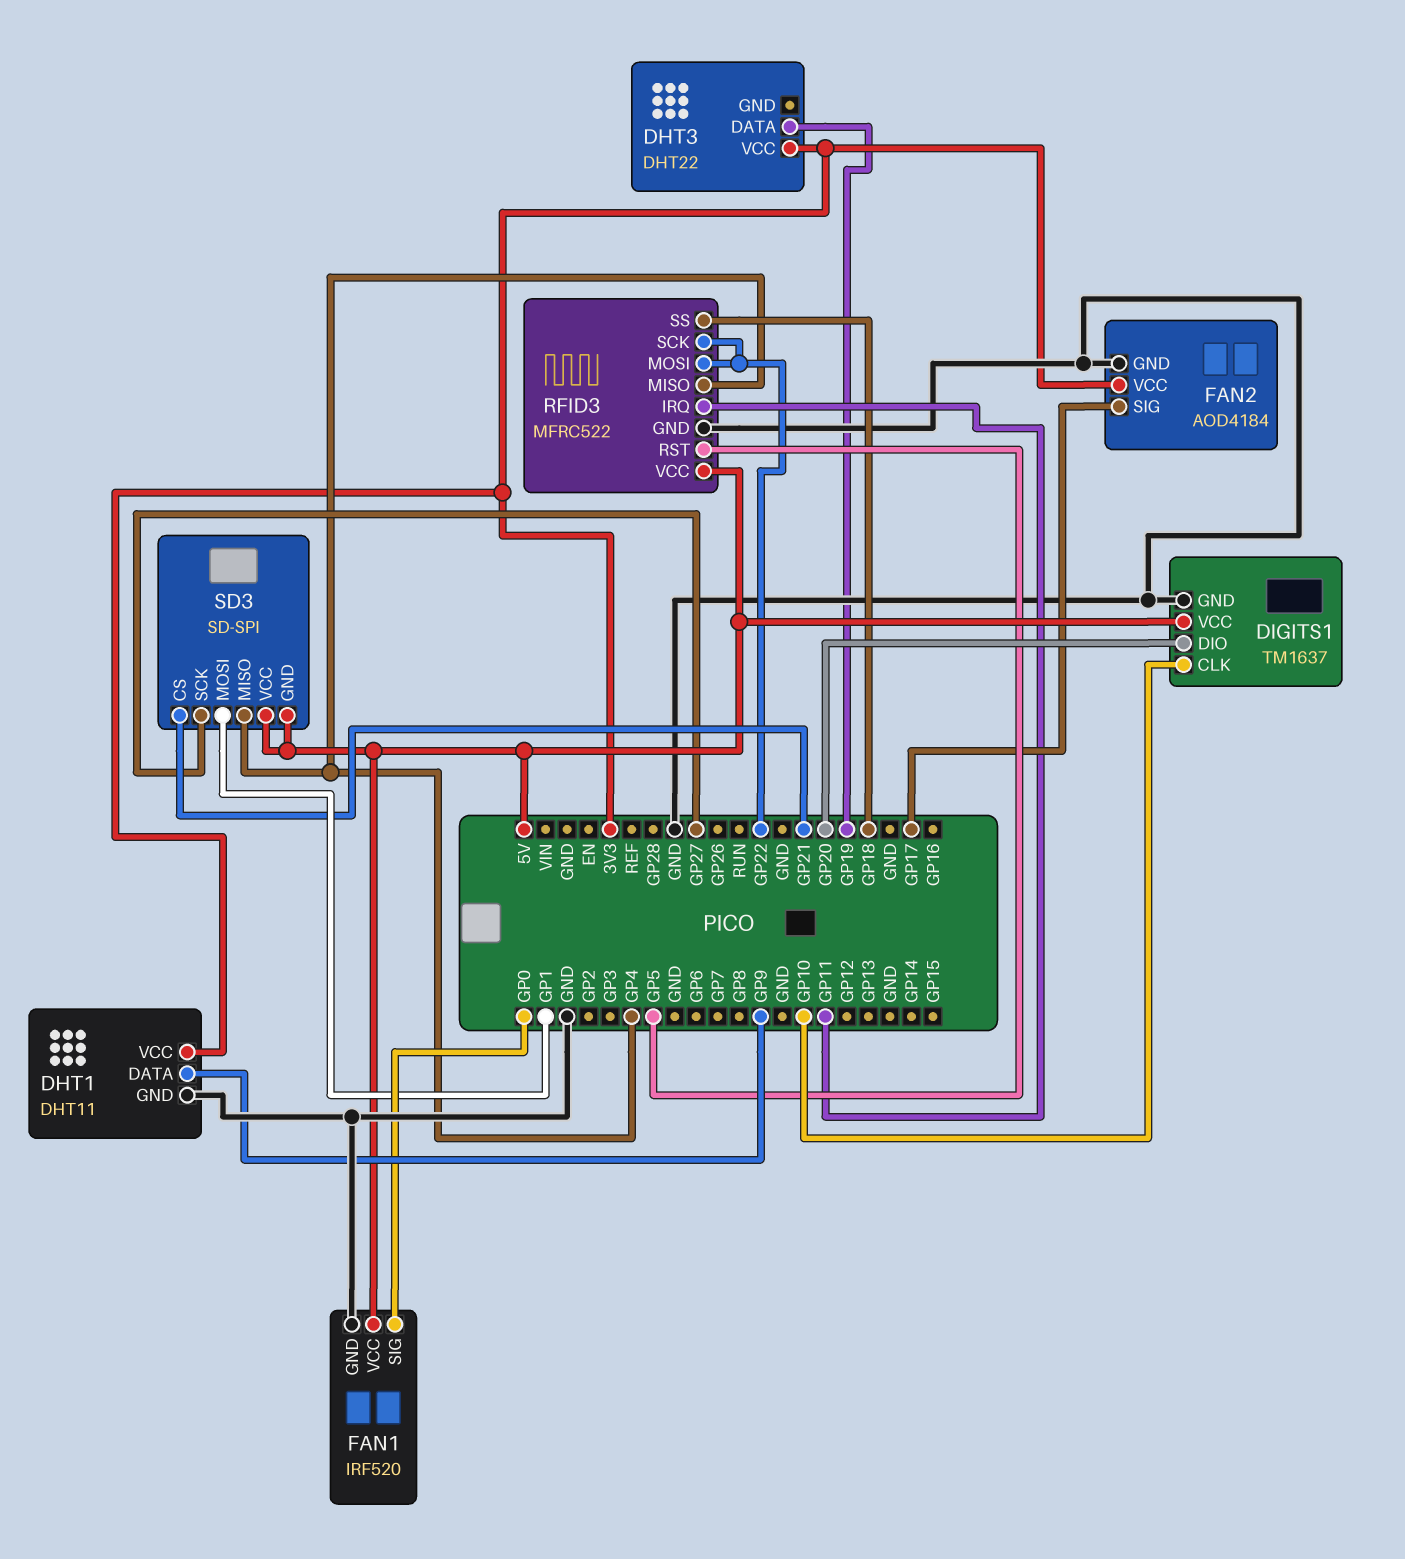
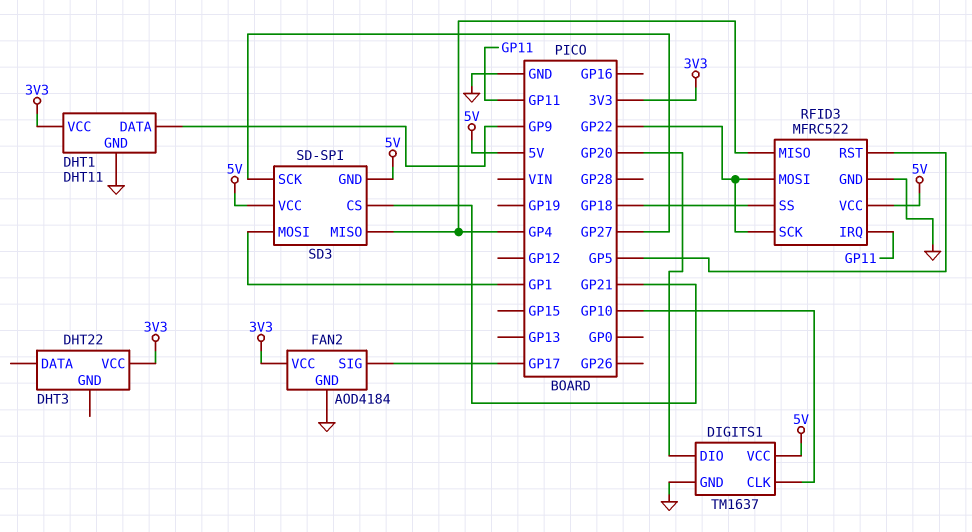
DHT3 pin DATA: GP19 -> none
FAN1: IRF520 -> none
FAN1 pin GND: GND -> none
FAN1 pin SIG: GP0 -> none
FAN1 pin VCC: 5V -> none

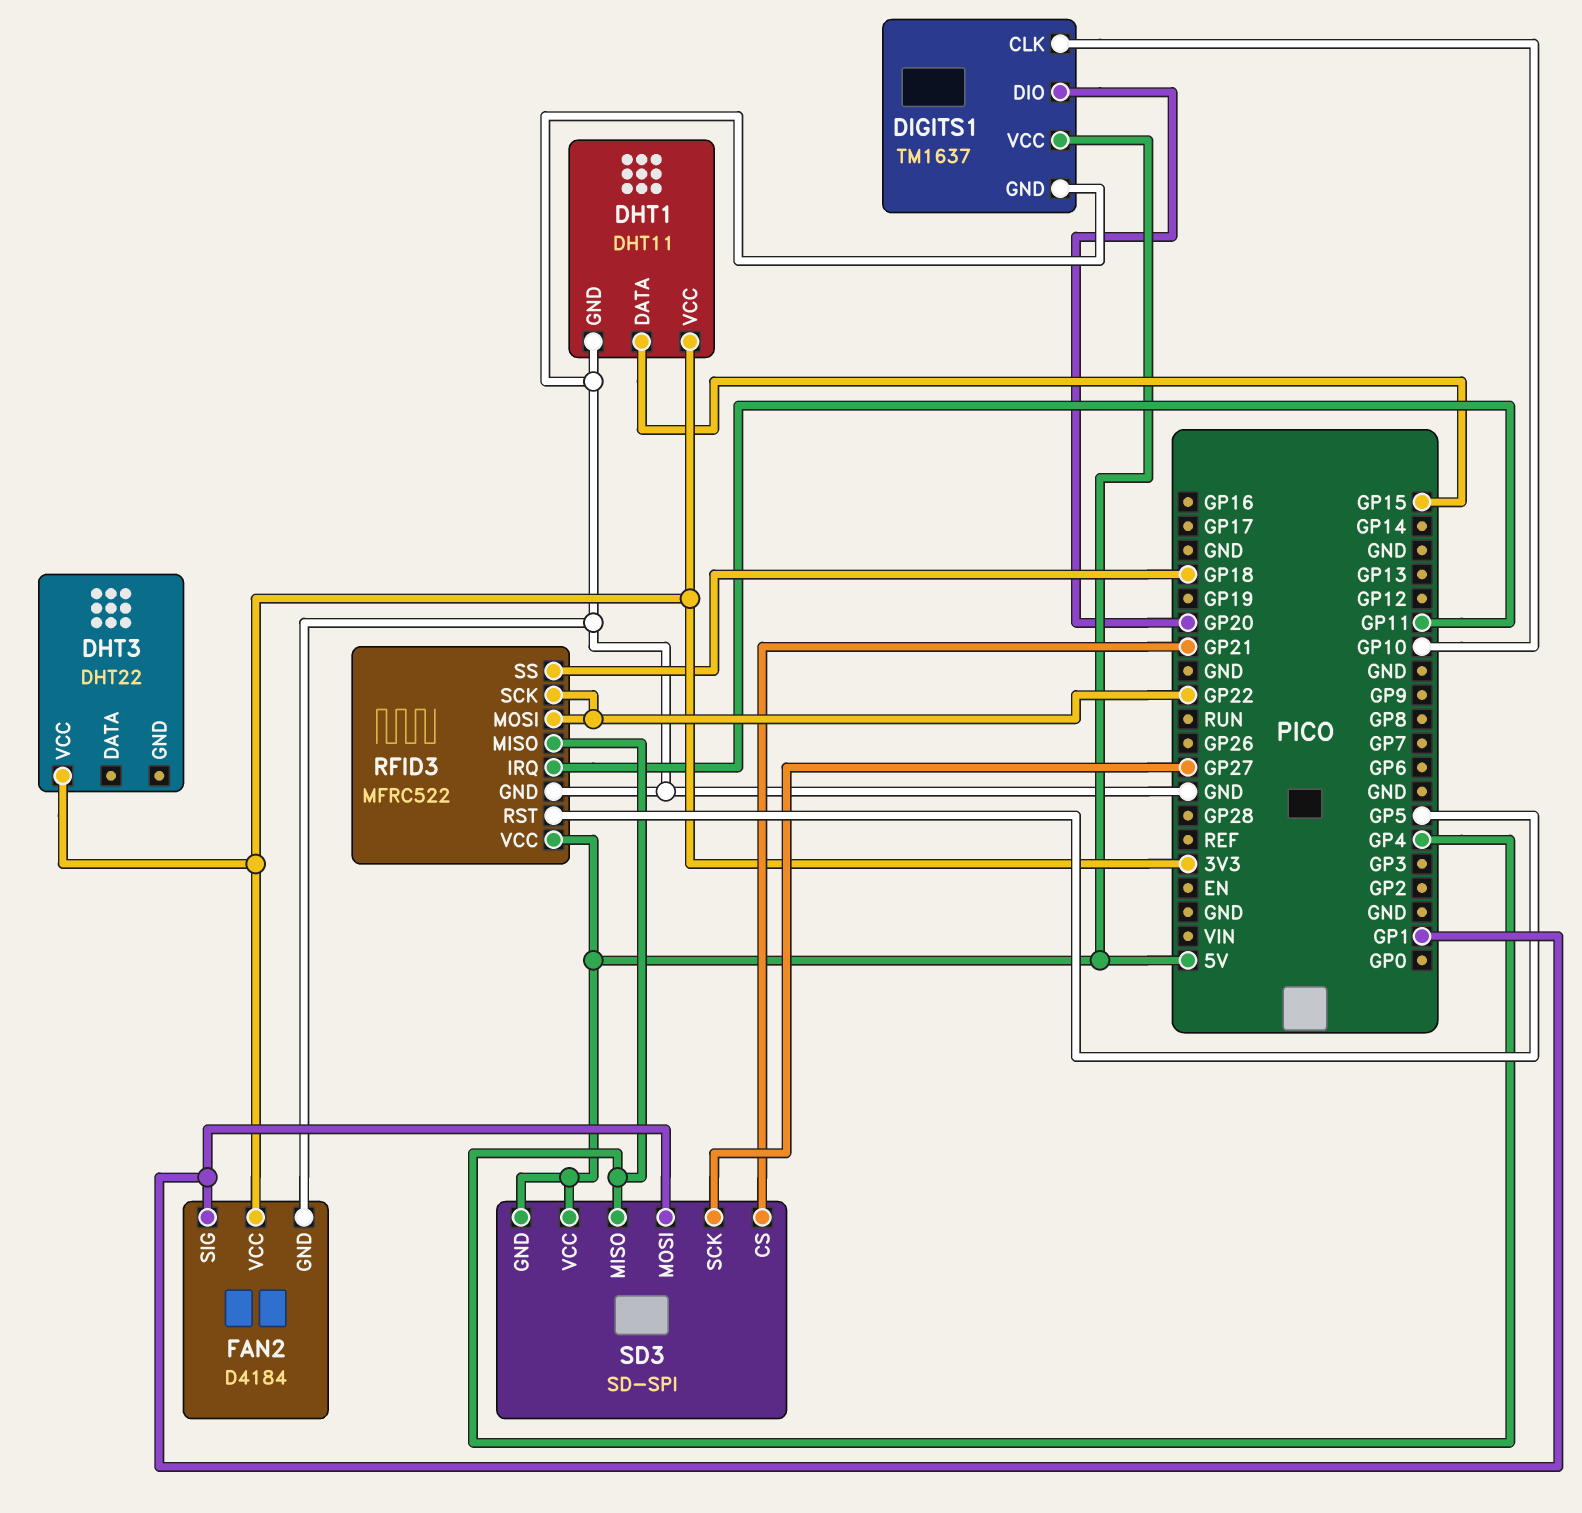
DHT1 pin DATA: GP9 -> GP15
FAN2: AOD4184 -> D4184
FAN2 pin SIG: GP17 -> GP1

